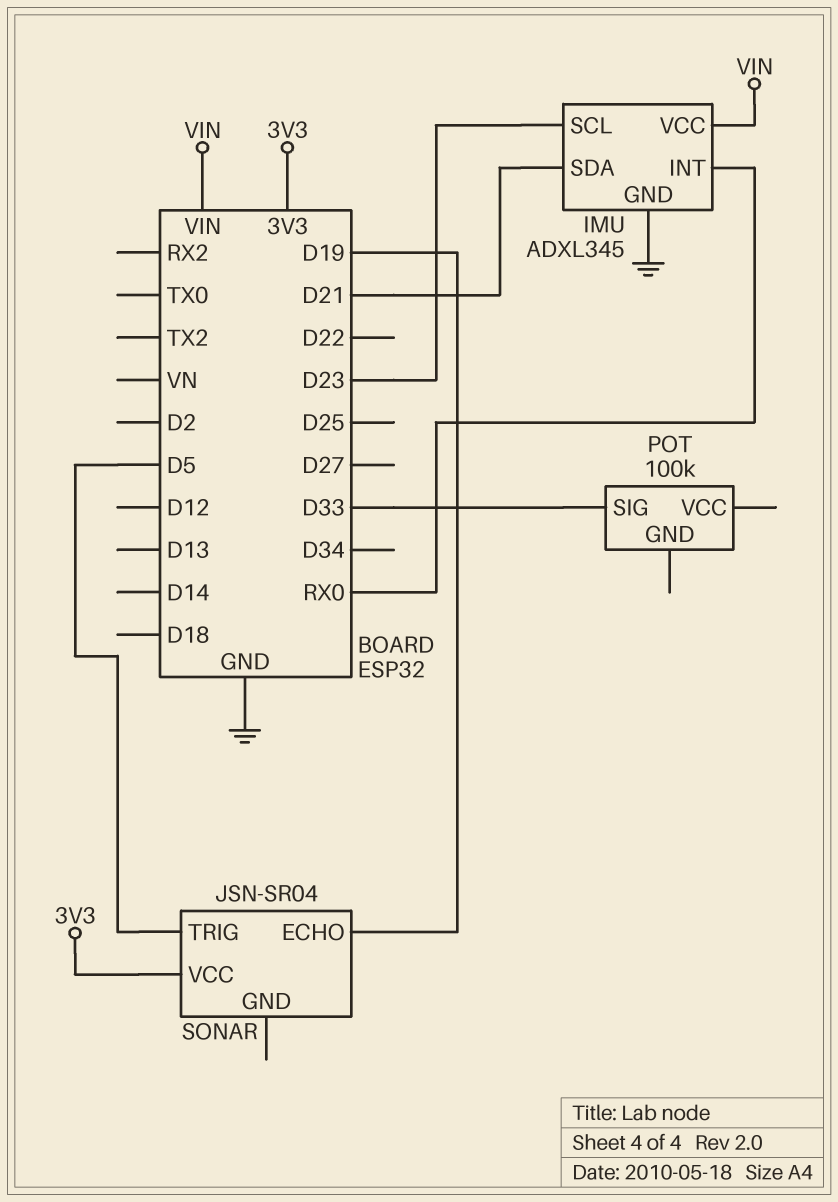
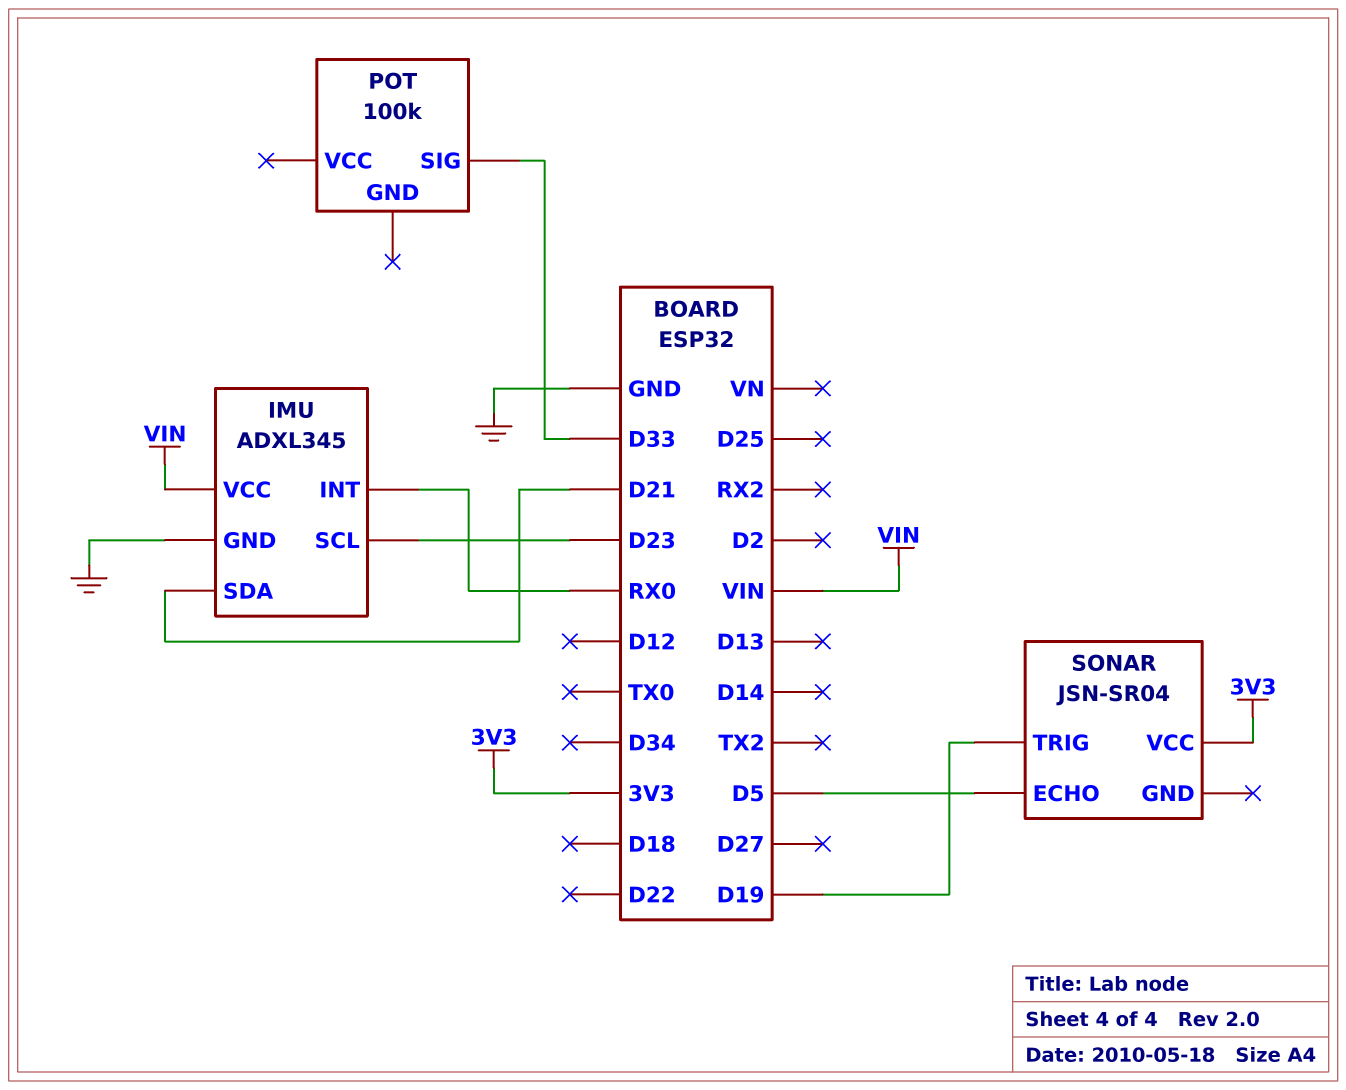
SONAR pin ECHO: D19 -> D5
SONAR pin TRIG: D5 -> D19

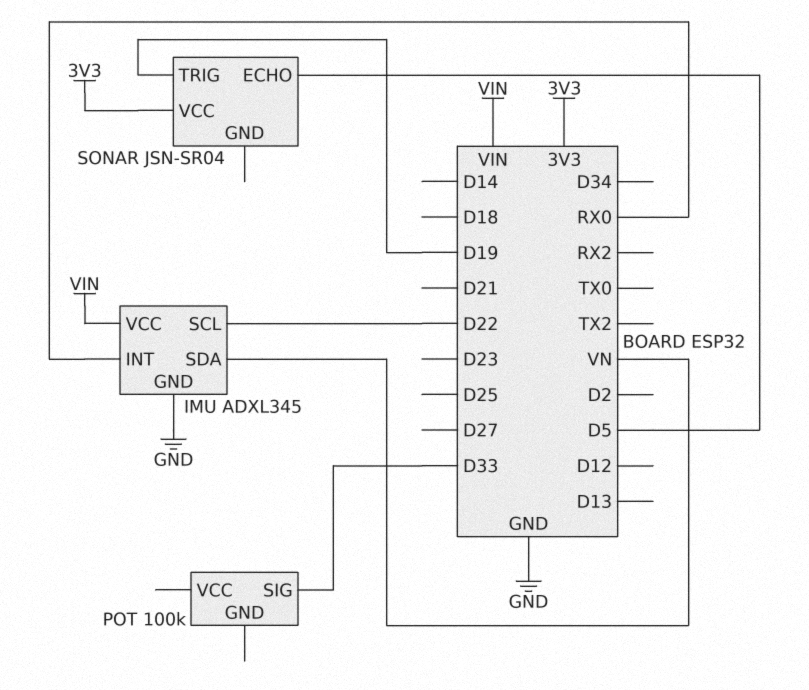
IMU pin SCL: D23 -> D22
IMU pin SDA: D21 -> VN

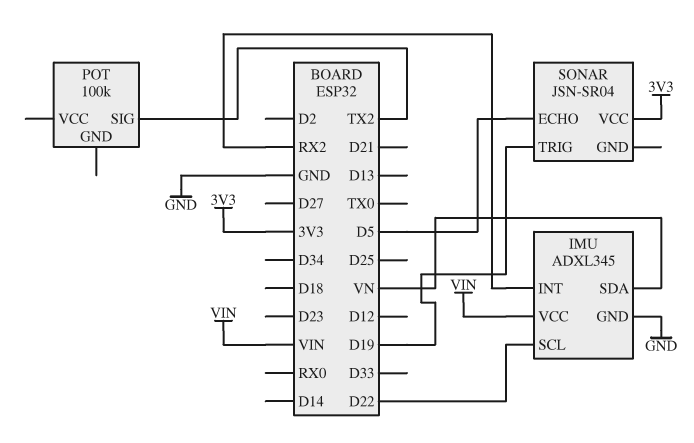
IMU pin INT: RX0 -> RX2
POT pin SIG: D33 -> TX2

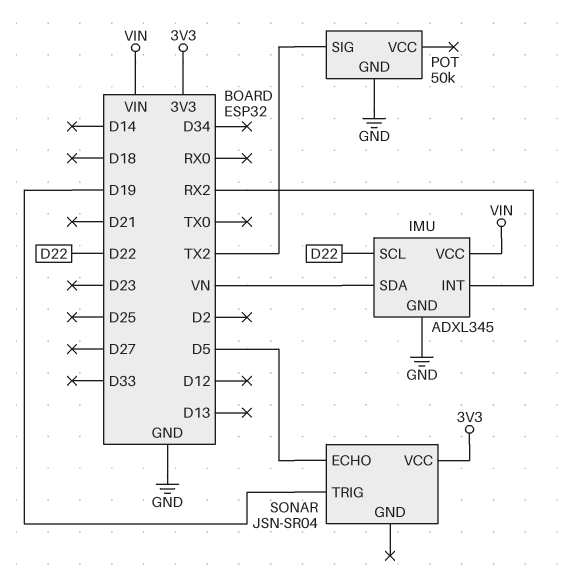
POT: 100k -> 50k
POT pin GND: none -> GND

